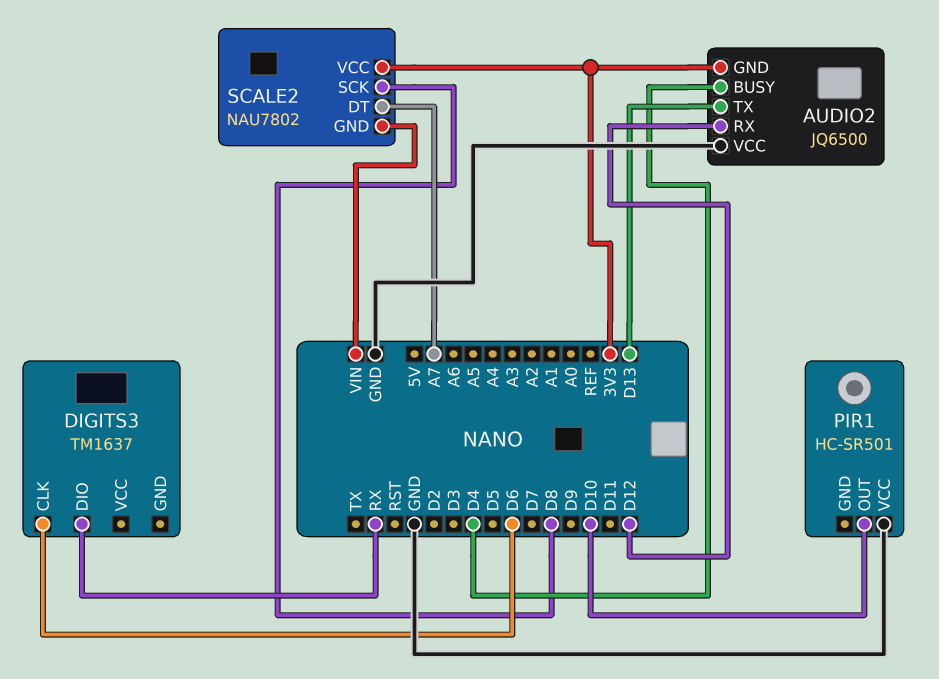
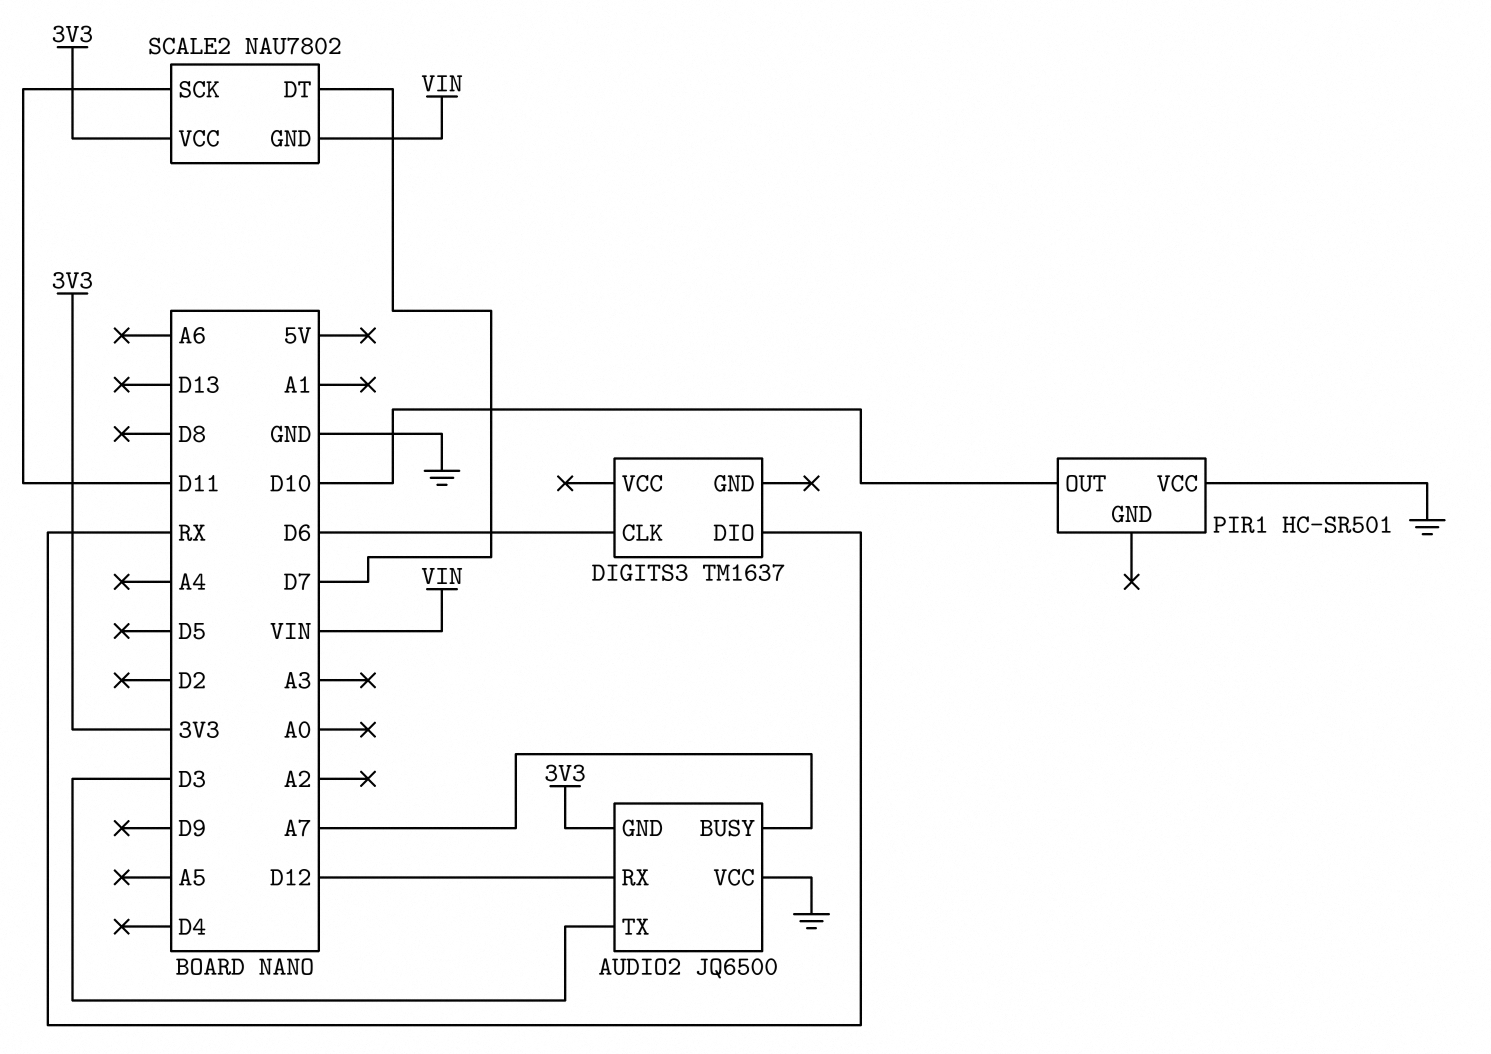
AUDIO2 pin BUSY: D4 -> A7
AUDIO2 pin TX: D13 -> D3
SCALE2 pin DT: A7 -> D7
SCALE2 pin SCK: D8 -> D11

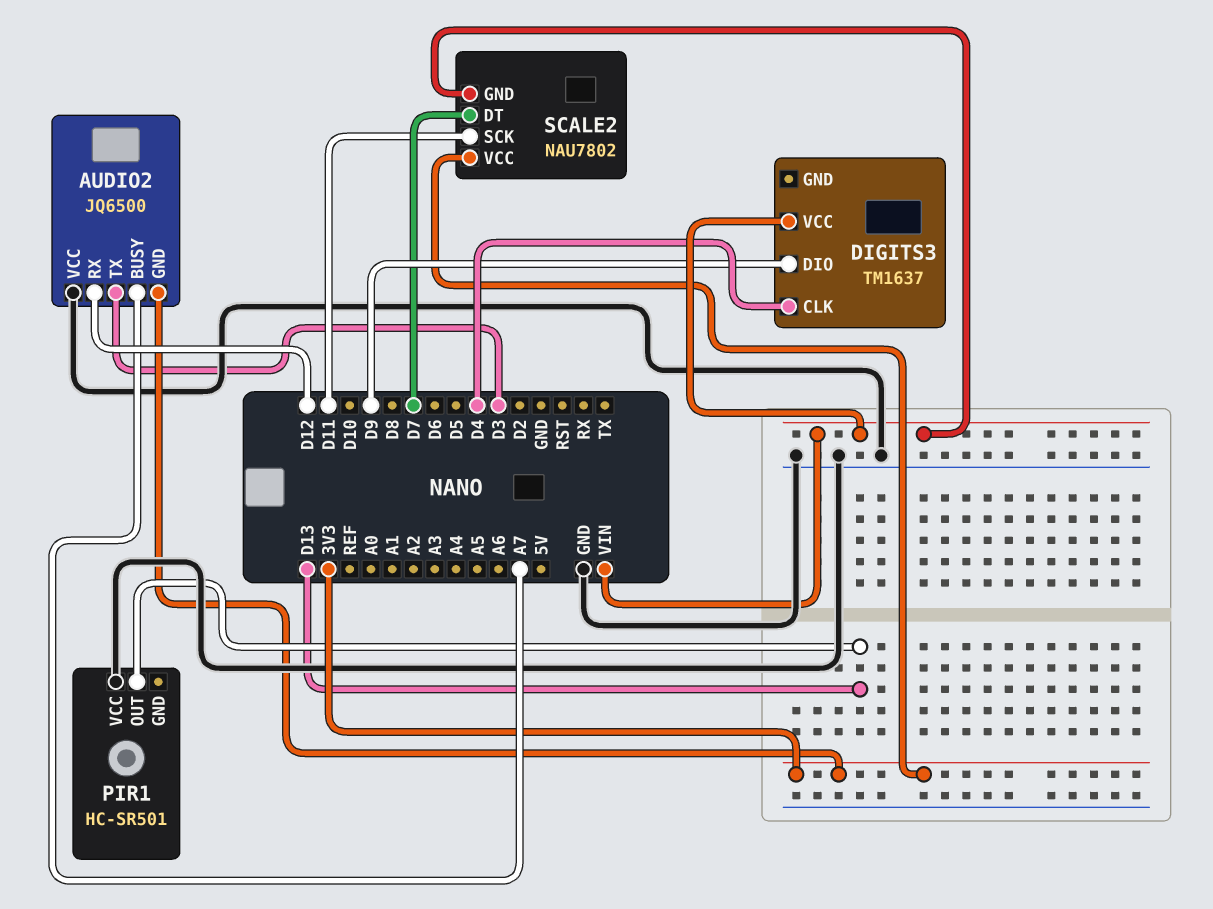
DIGITS3 pin CLK: D6 -> D4
DIGITS3 pin DIO: RX -> D9
DIGITS3 pin VCC: none -> VIN
PIR1 pin OUT: D10 -> D13

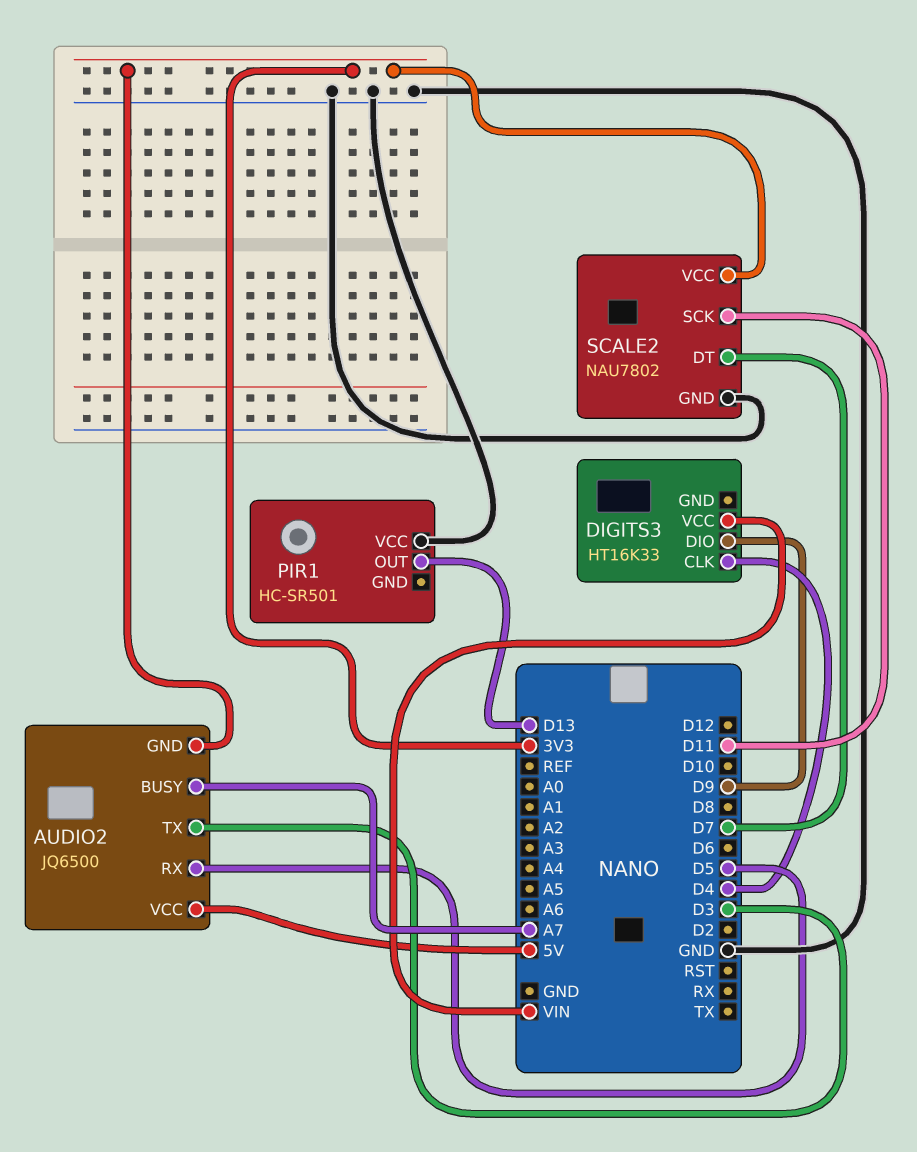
AUDIO2 pin RX: D12 -> D5
AUDIO2 pin VCC: GND -> 5V
DIGITS3: TM1637 -> HT16K33
SCALE2 pin GND: VIN -> GND

